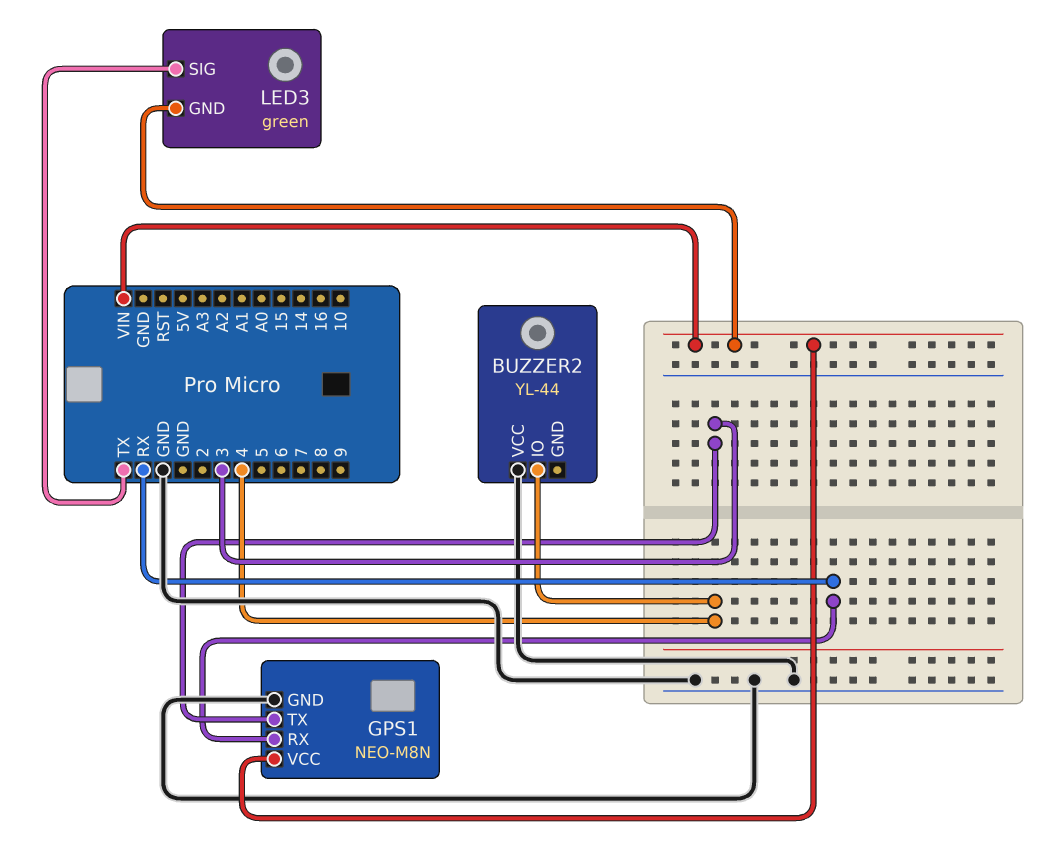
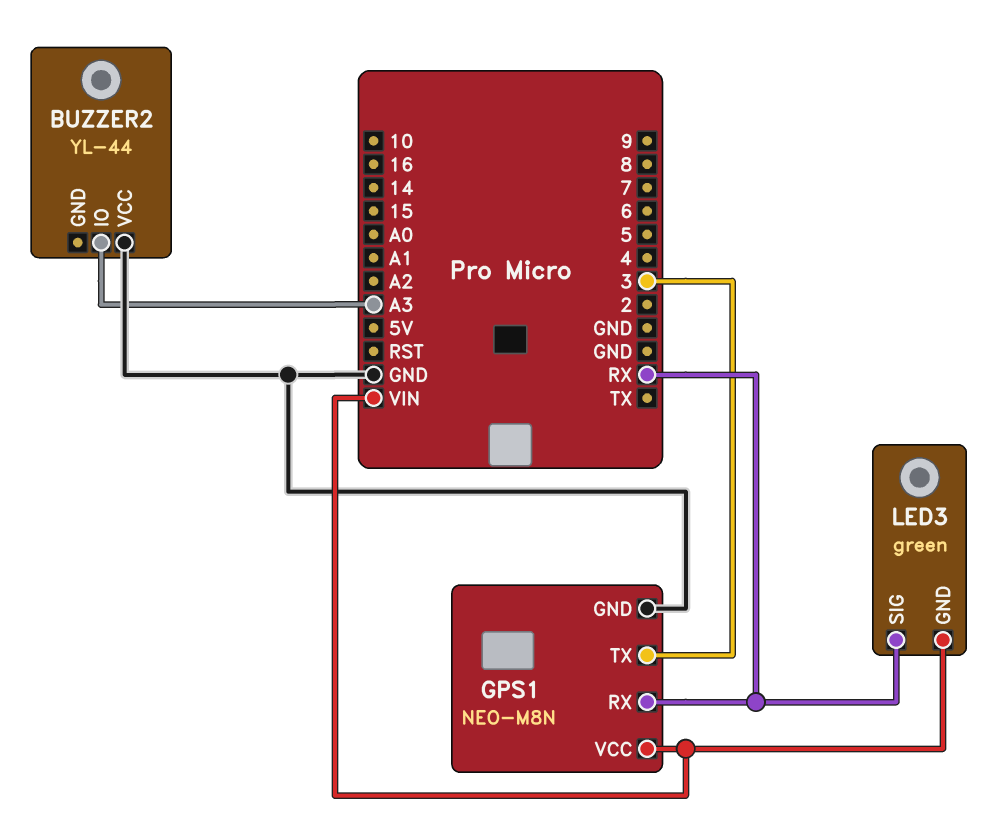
BUZZER2 pin IO: 4 -> A3
LED3 pin SIG: TX -> RX

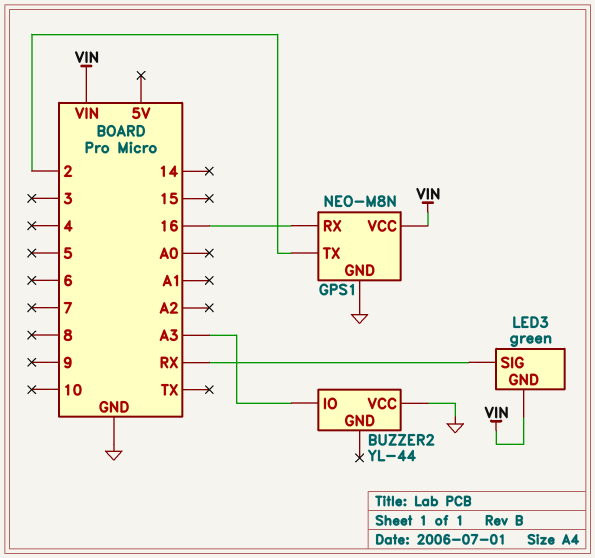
GPS1 pin RX: RX -> 16
GPS1 pin TX: 3 -> 2

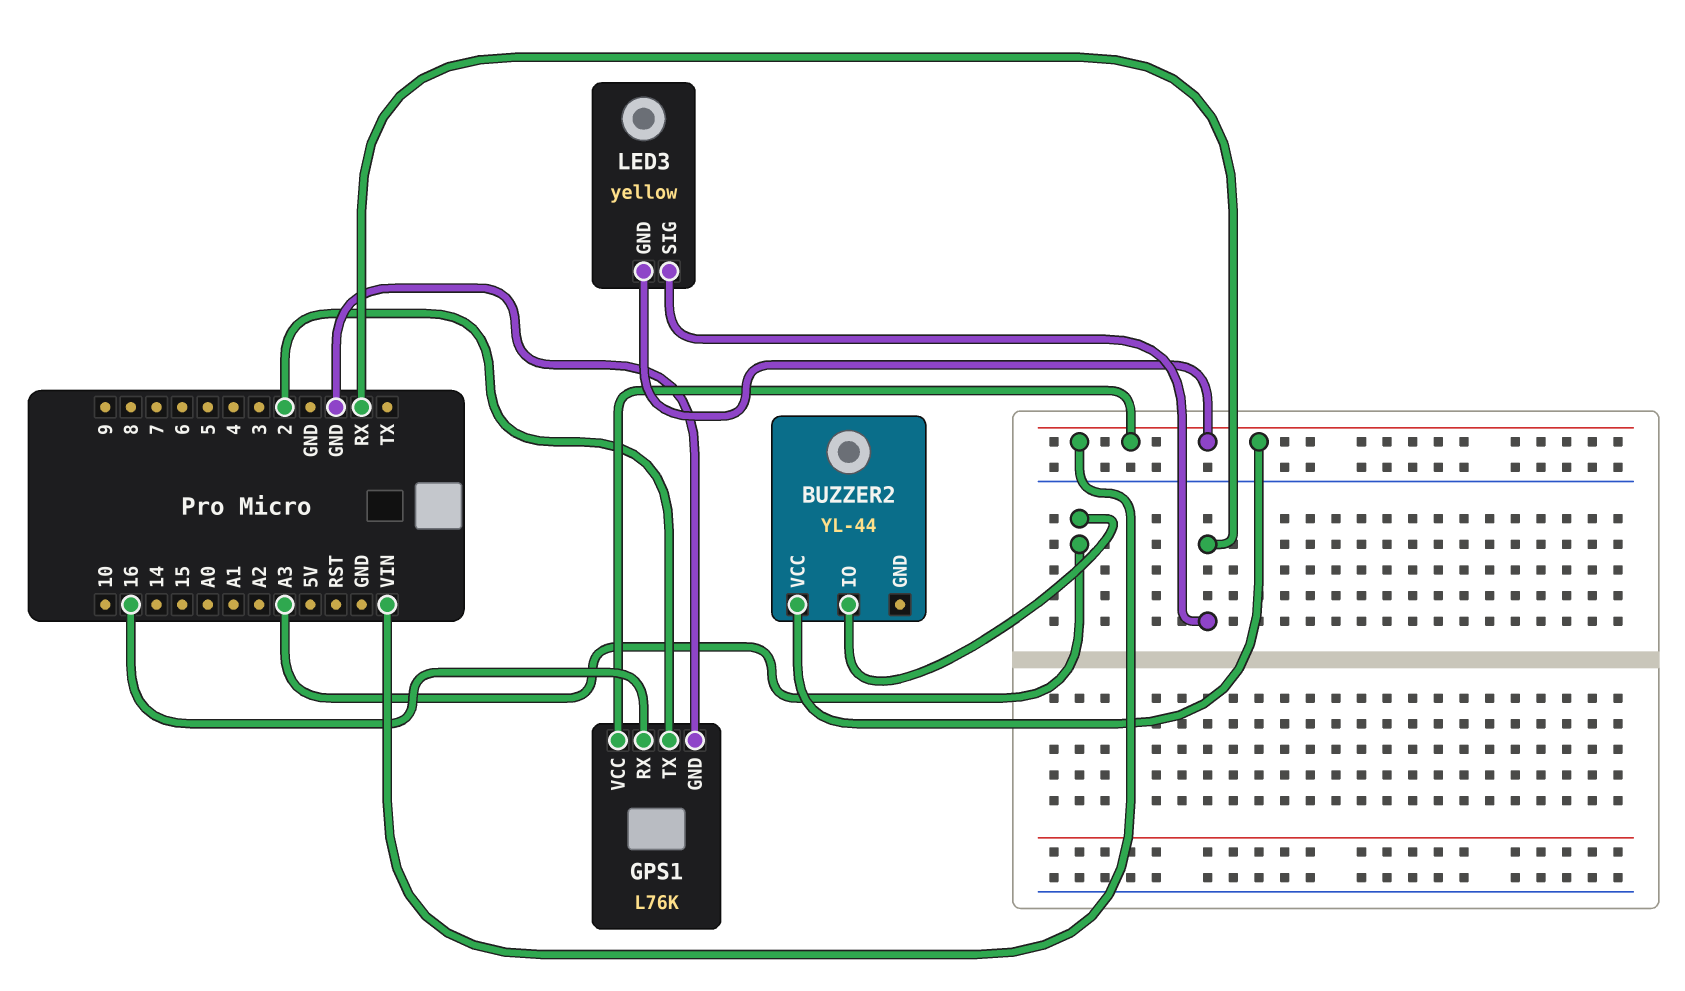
BUZZER2 pin VCC: GND -> VIN
GPS1: NEO-M8N -> L76K
LED3: green -> yellow

